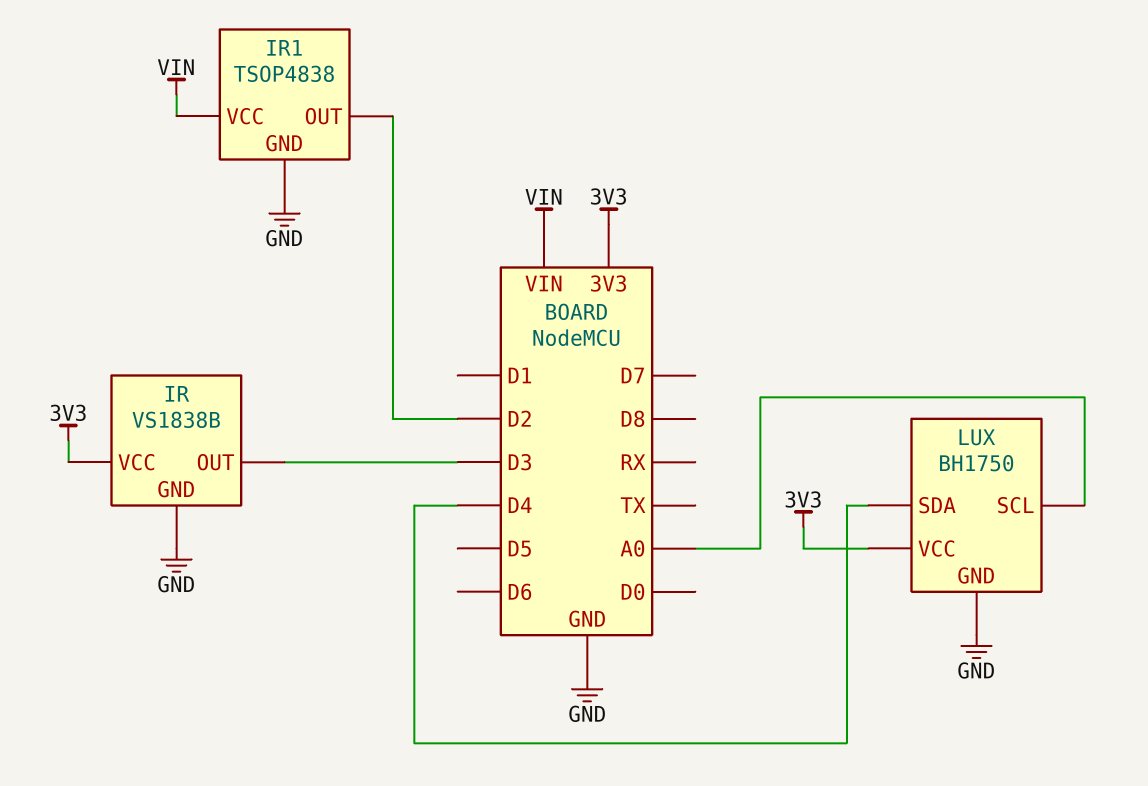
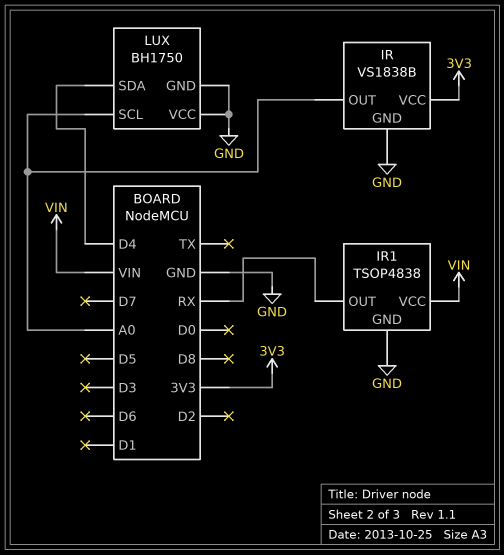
IR pin OUT: D3 -> A0
IR1 pin OUT: D2 -> RX
LUX pin VCC: 3V3 -> GND

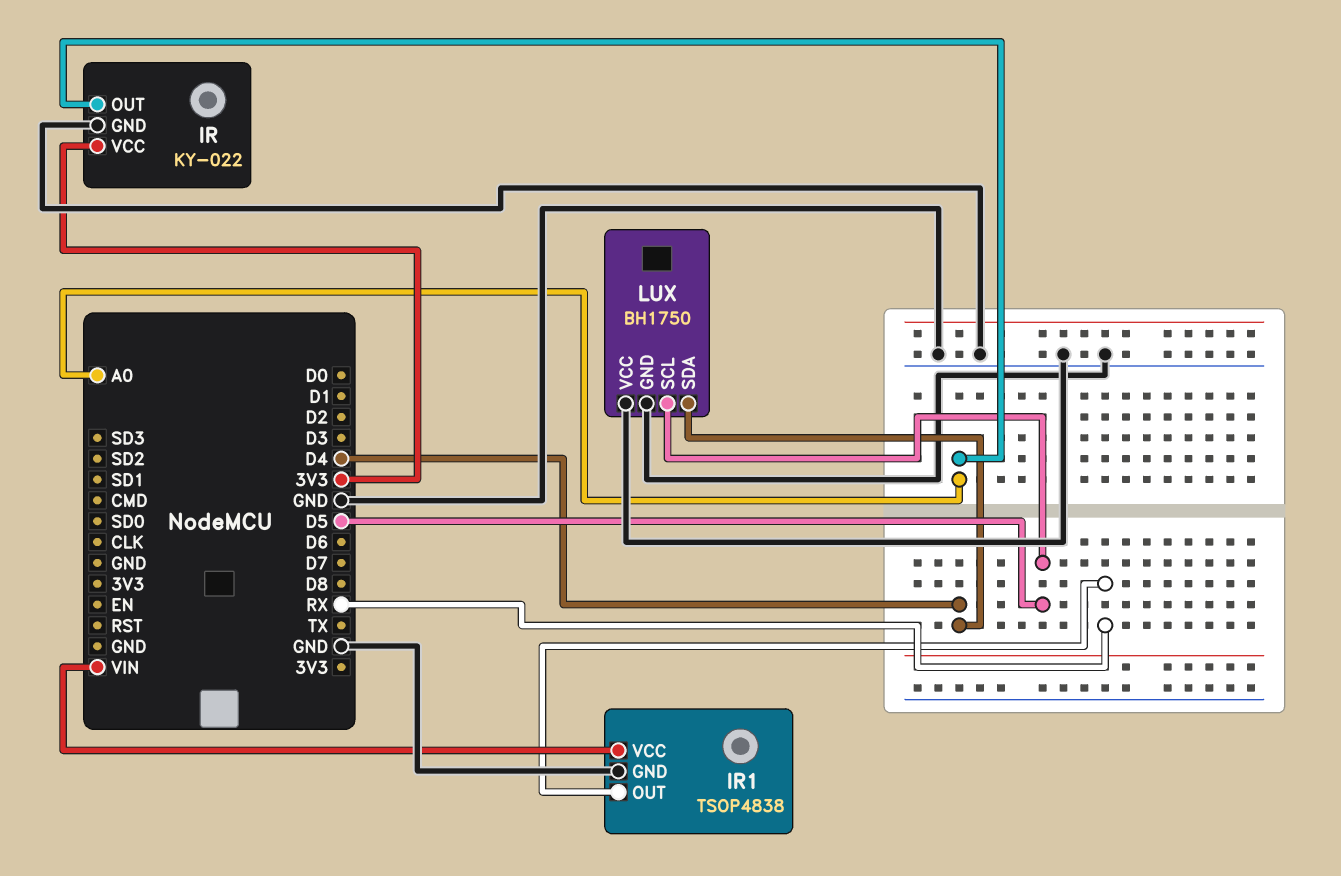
IR: VS1838B -> KY-022
LUX pin SCL: A0 -> D5

